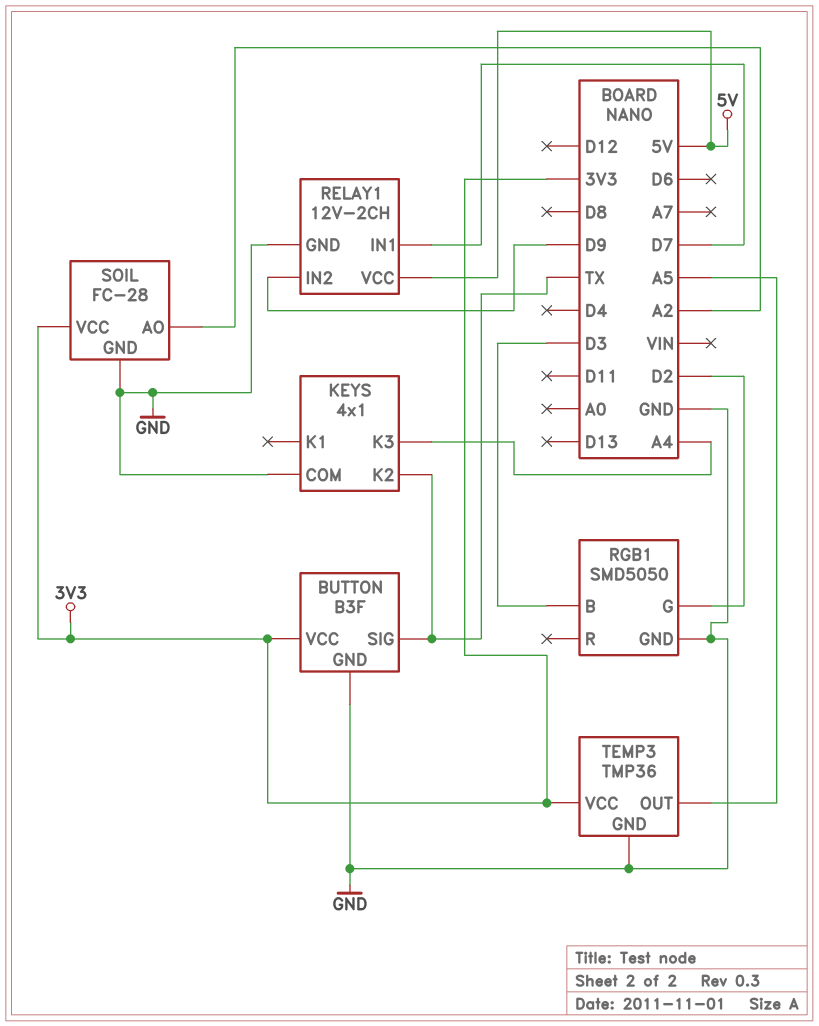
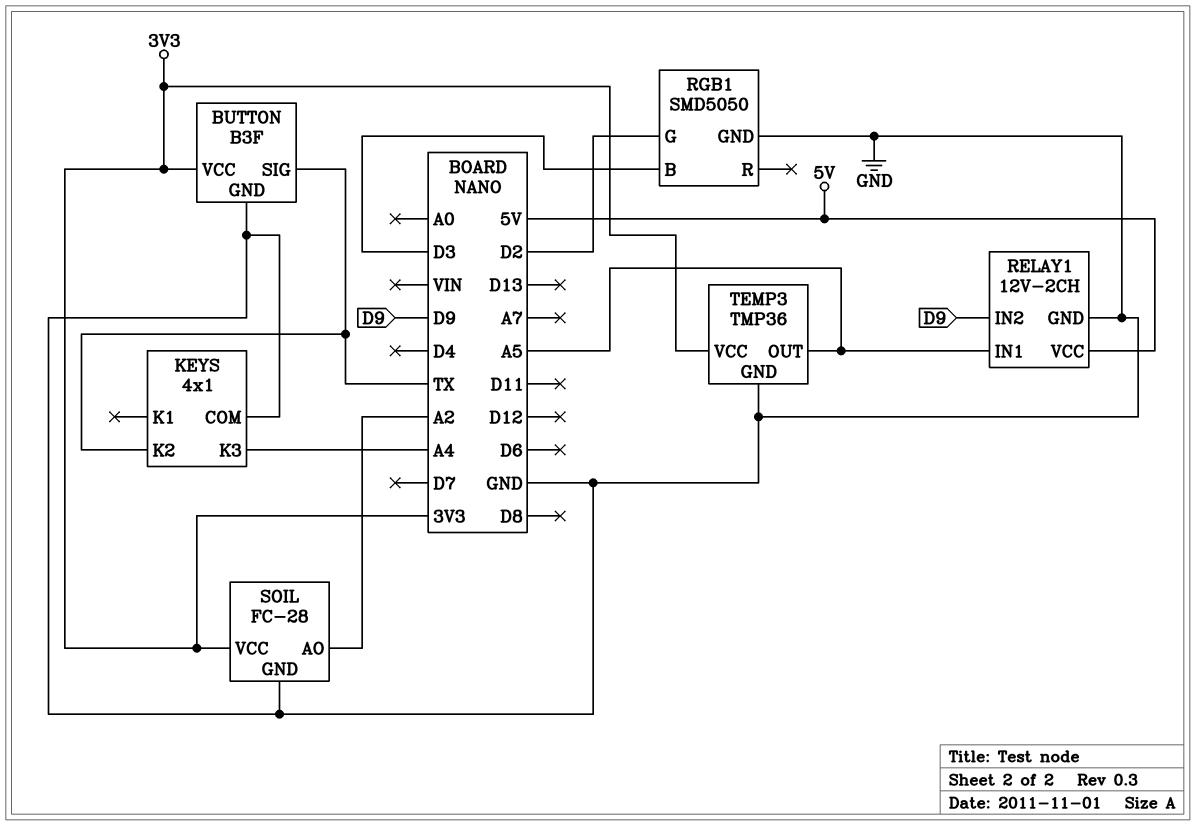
RELAY1 pin IN1: D7 -> A5

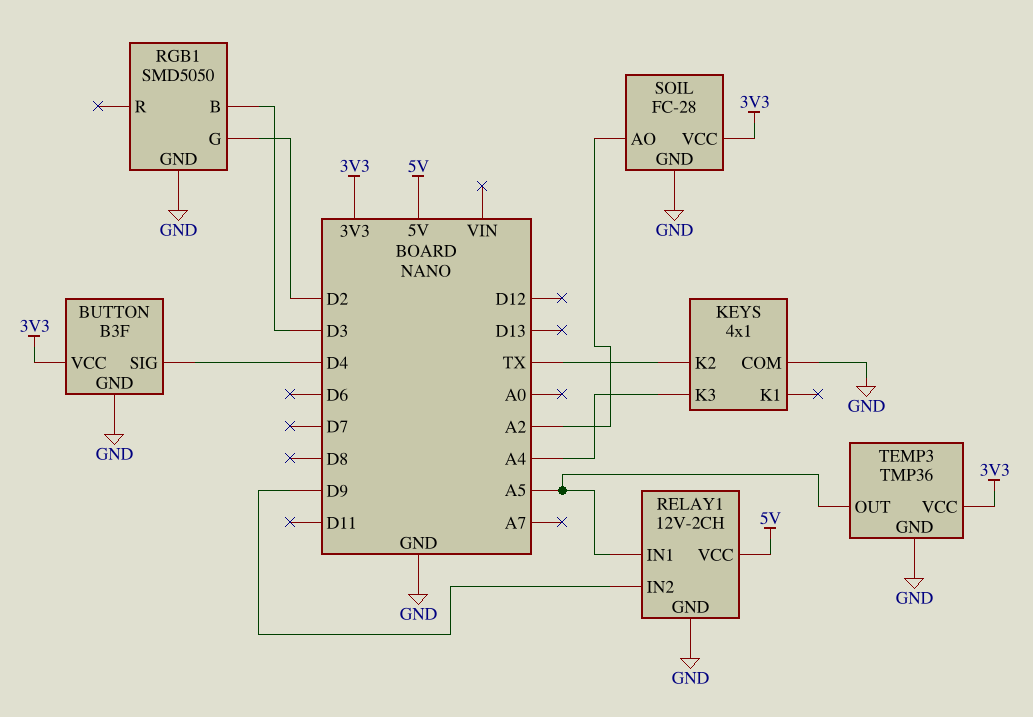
BUTTON pin SIG: TX -> D4

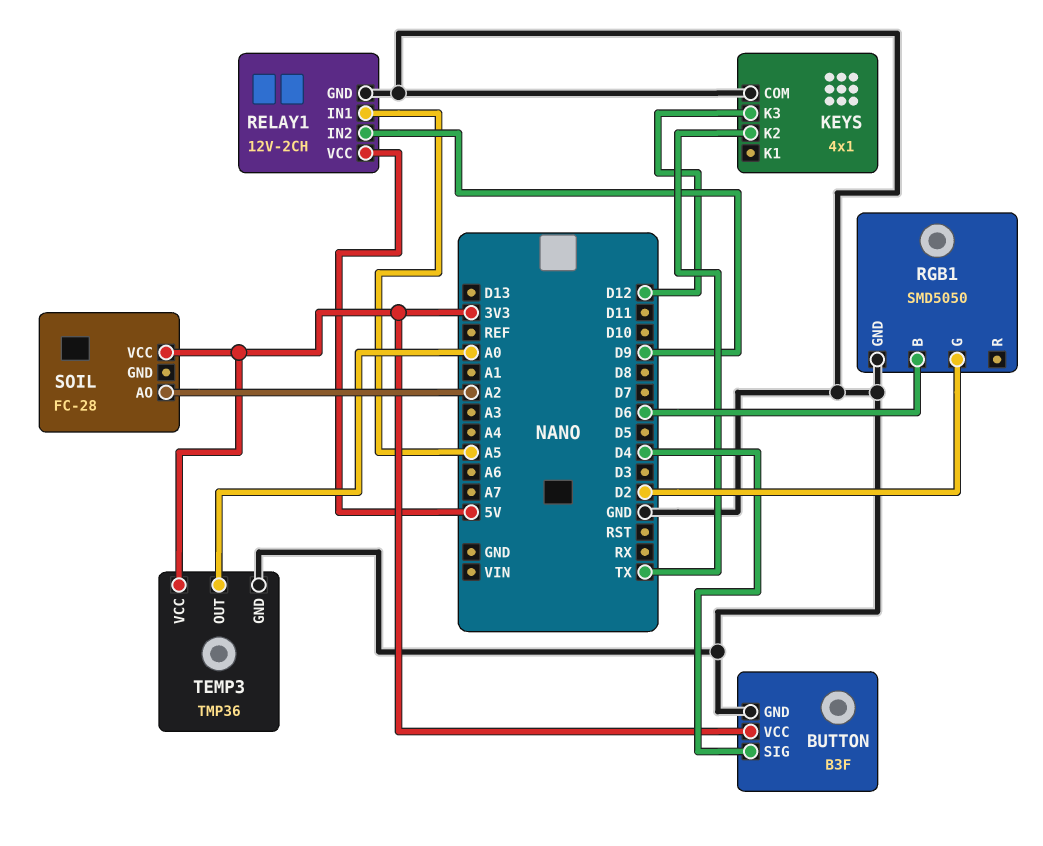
KEYS pin K3: A4 -> D12
RGB1 pin B: D3 -> D6
SOIL pin GND: GND -> none
TEMP3 pin OUT: A5 -> A0

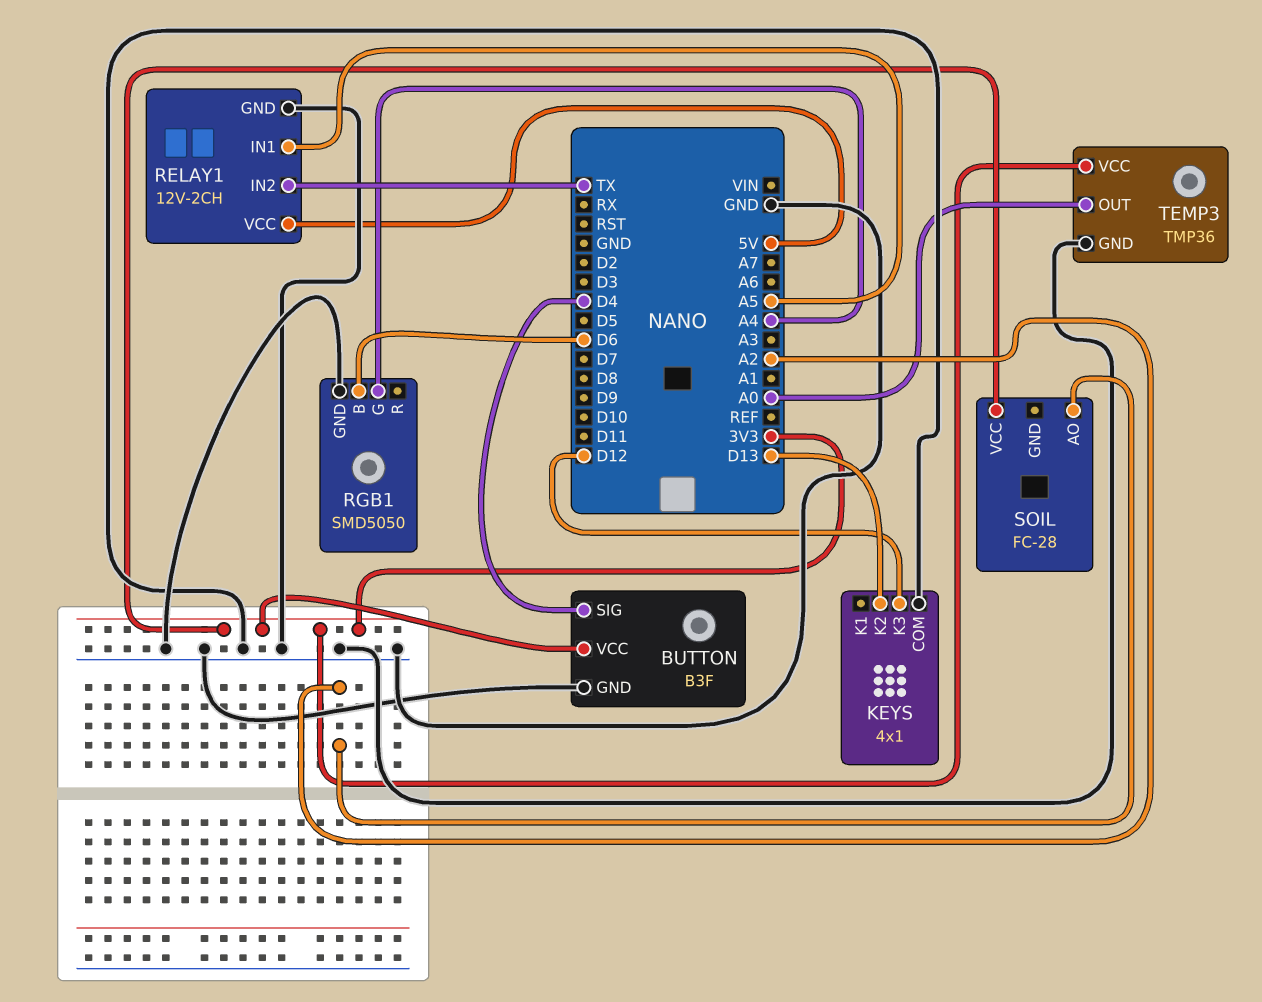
KEYS pin K2: TX -> D13
RELAY1 pin IN2: D9 -> TX
RGB1 pin G: D2 -> A4

